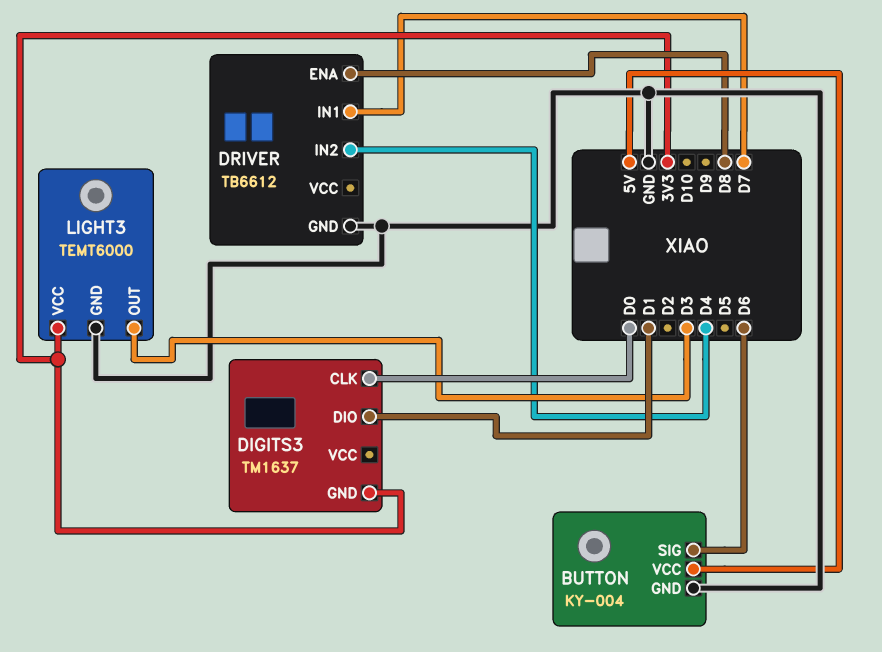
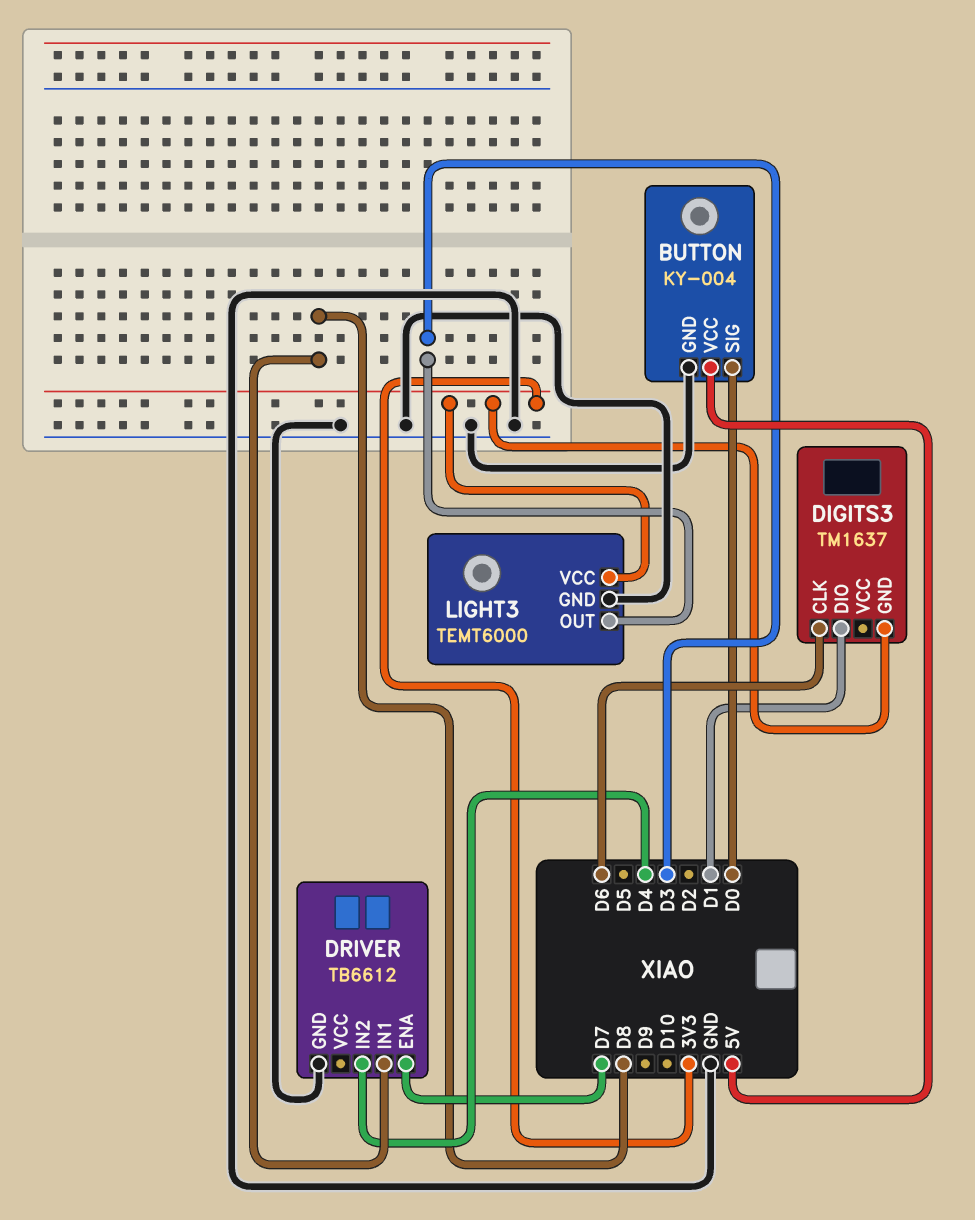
BUTTON pin SIG: D6 -> D0
DIGITS3 pin CLK: D0 -> D6
DRIVER pin ENA: D8 -> D7
DRIVER pin IN1: D7 -> D8

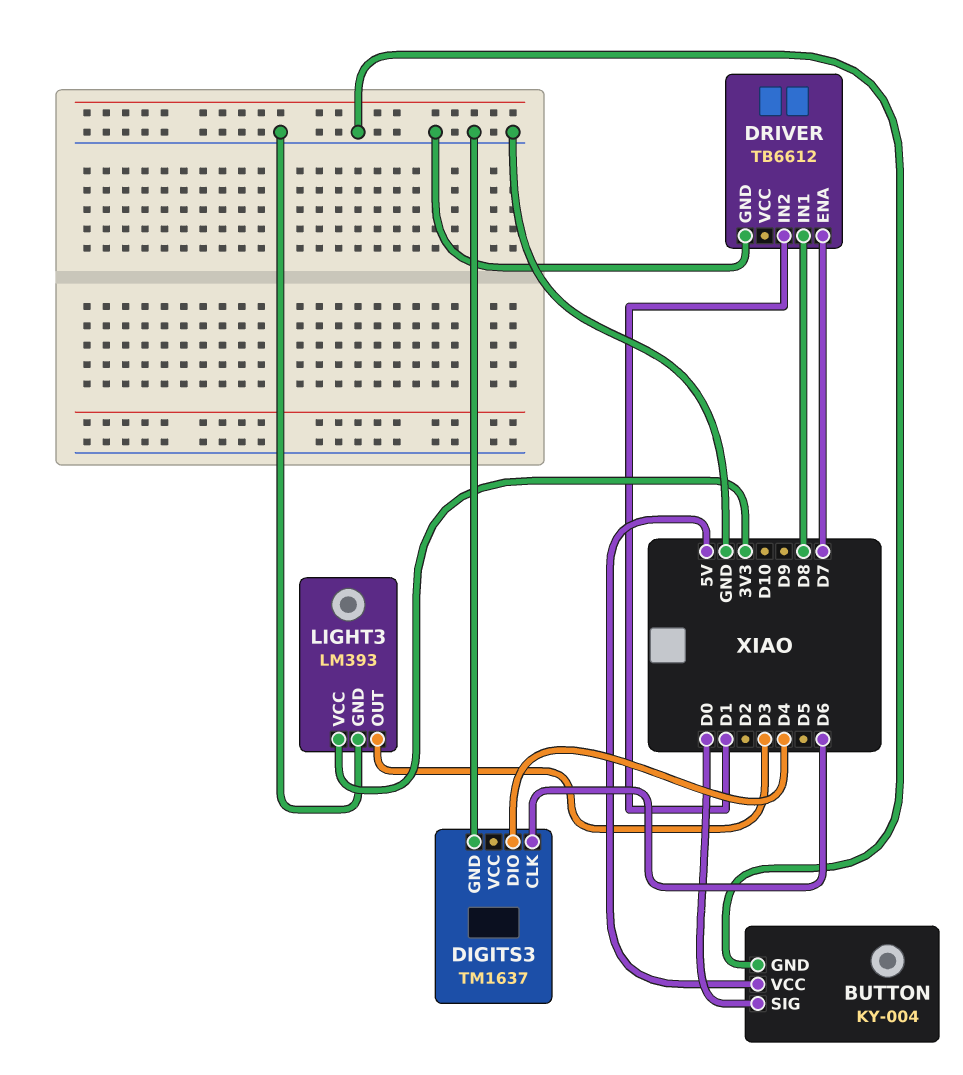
DIGITS3 pin DIO: D1 -> D4
DIGITS3 pin GND: 3V3 -> GND
DRIVER pin IN2: D4 -> D1
LIGHT3: TEMT6000 -> LM393

